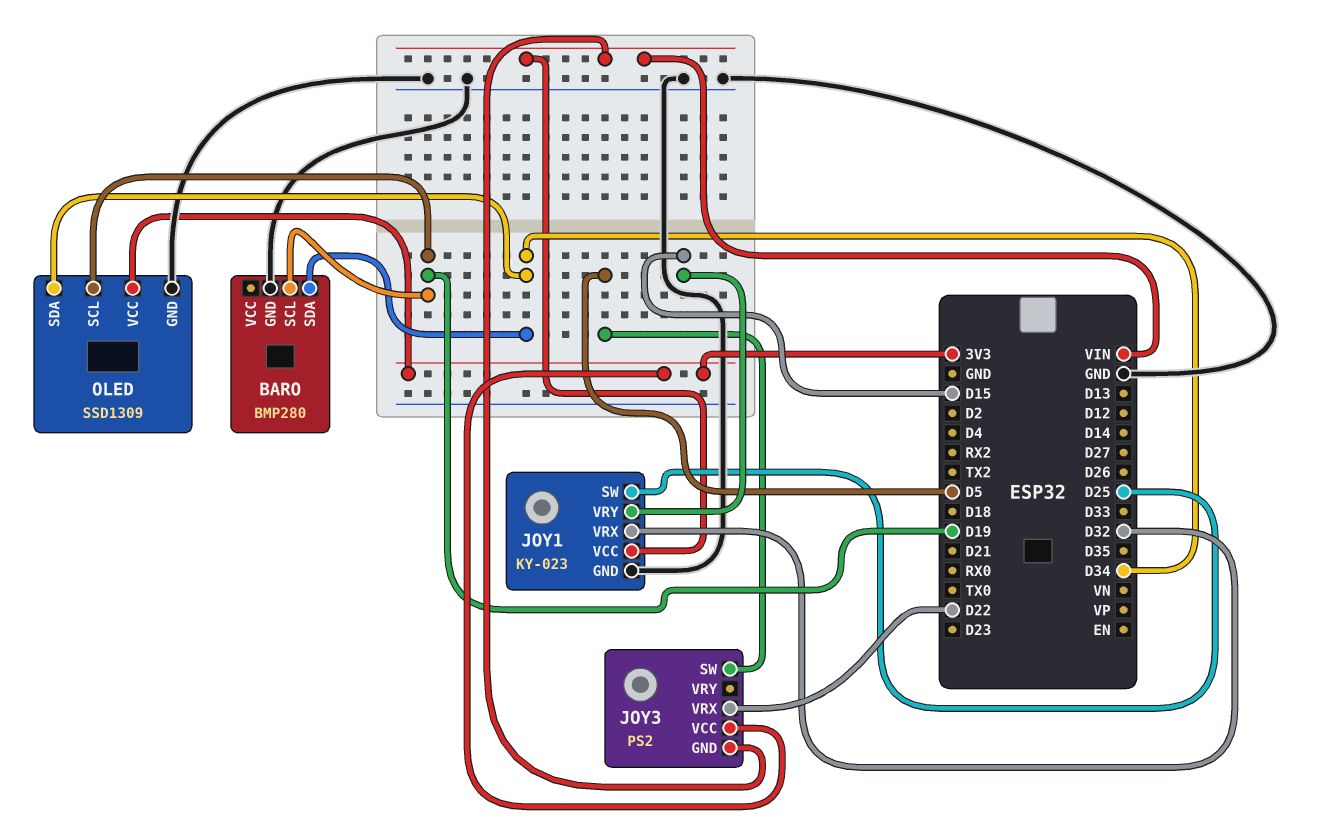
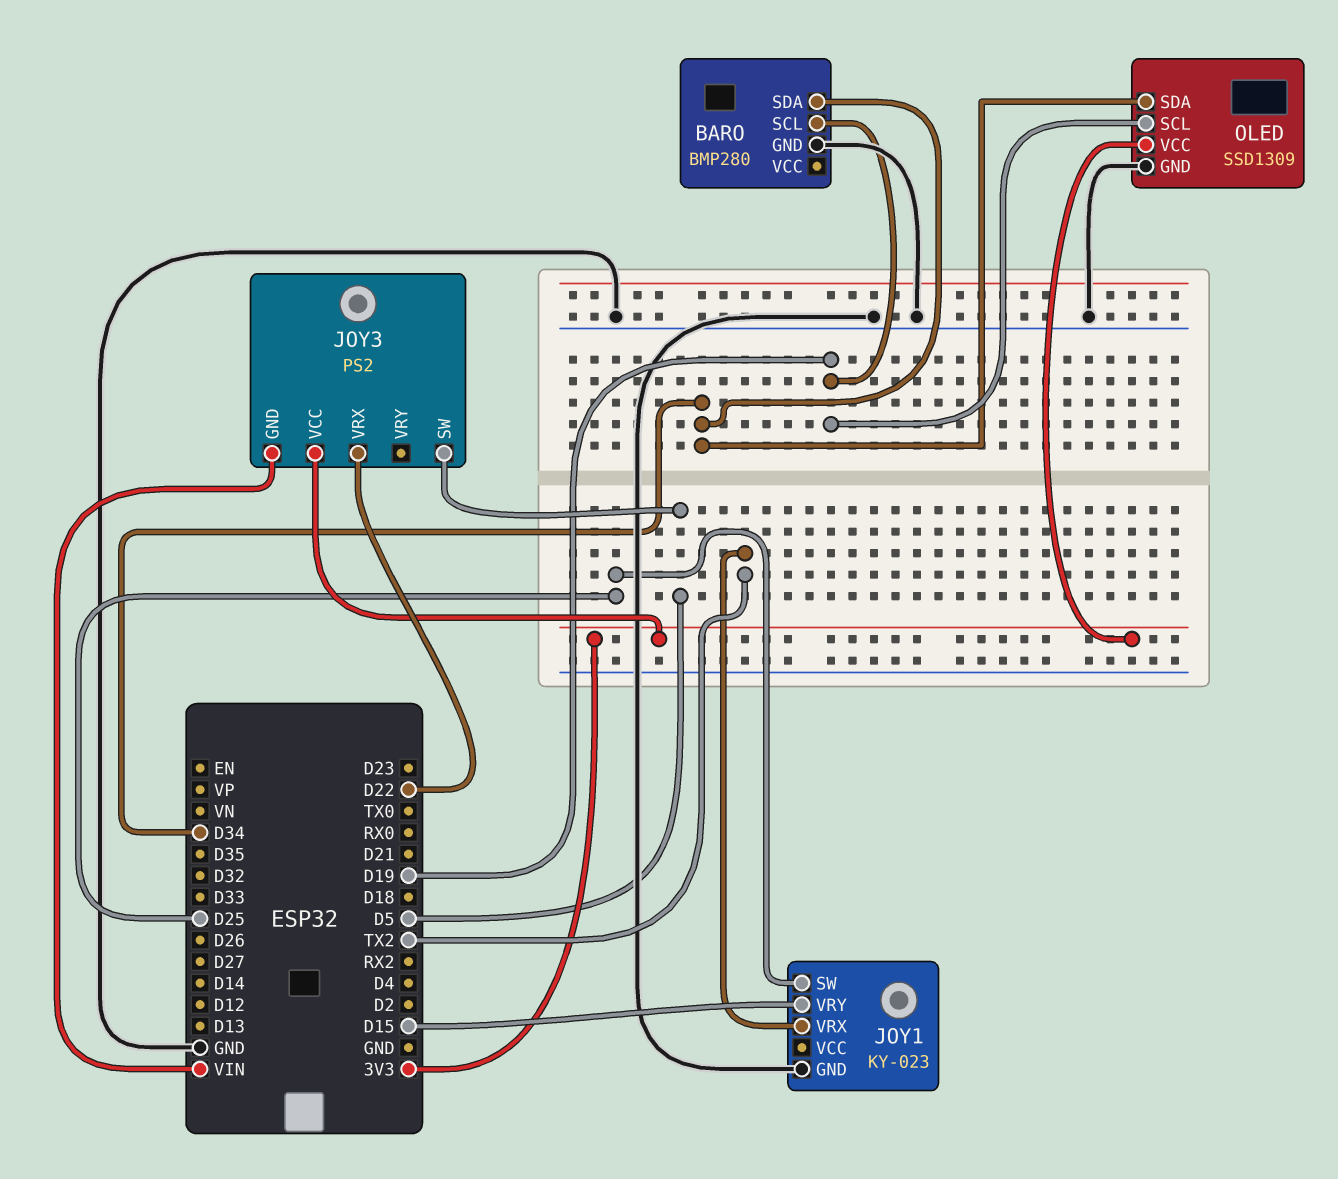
JOY1 pin VCC: VIN -> none
JOY1 pin VRX: D32 -> TX2

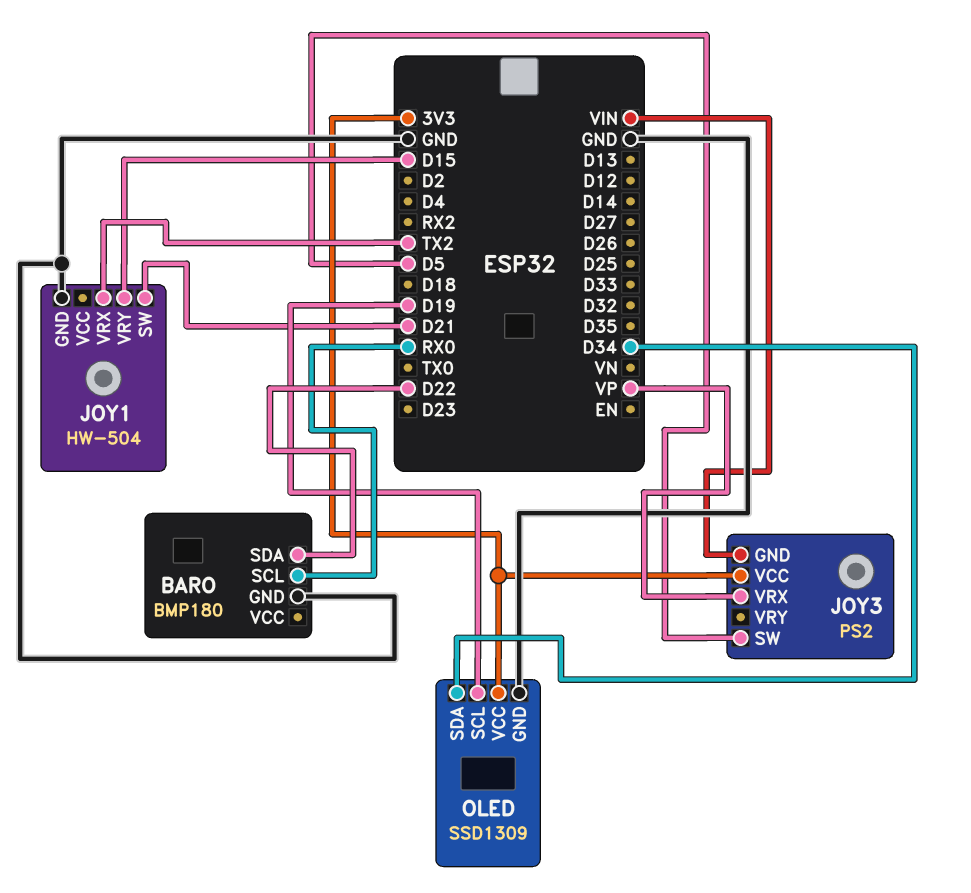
BARO: BMP280 -> BMP180
BARO pin SCL: D19 -> RX0
BARO pin SDA: D34 -> D22
JOY1: KY-023 -> HW-504
JOY1 pin SW: D25 -> D21
JOY3 pin VRX: D22 -> VP

